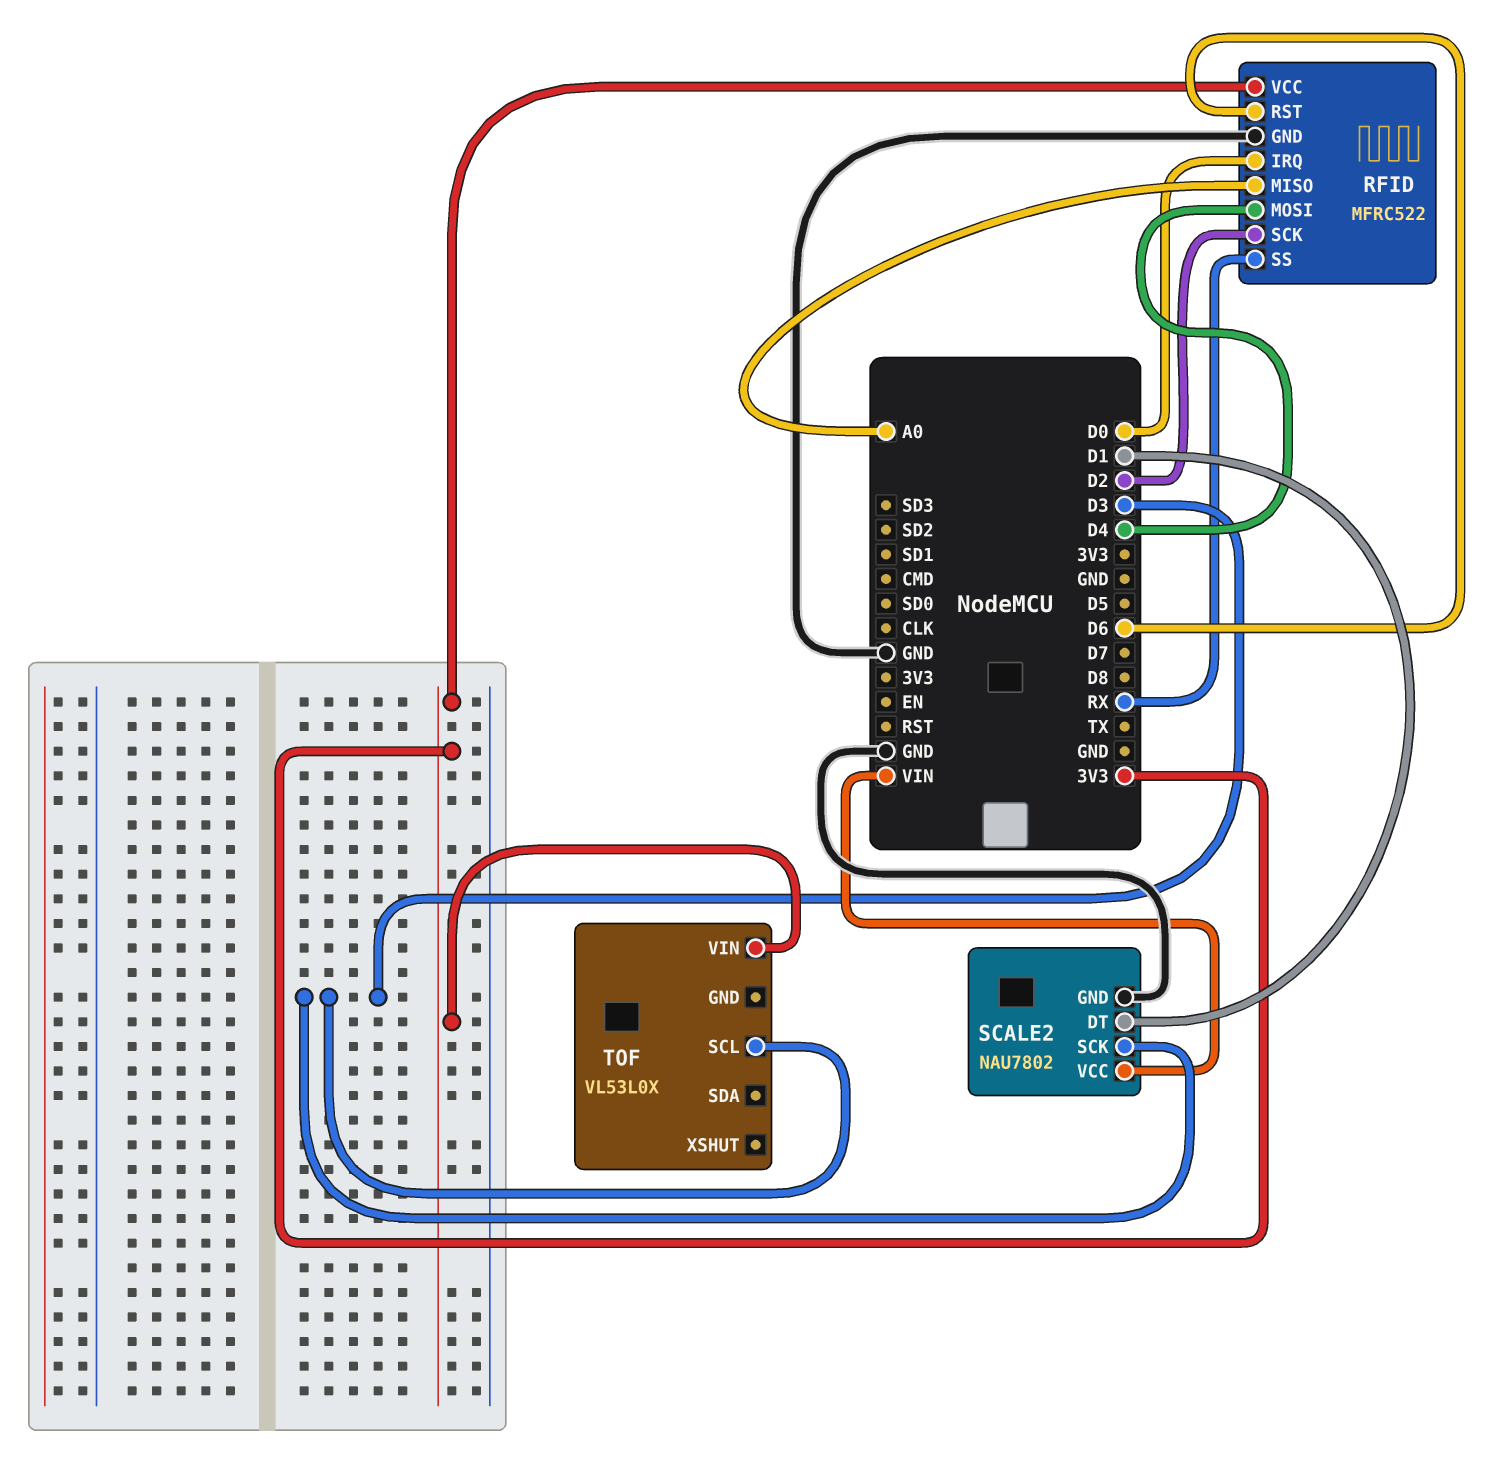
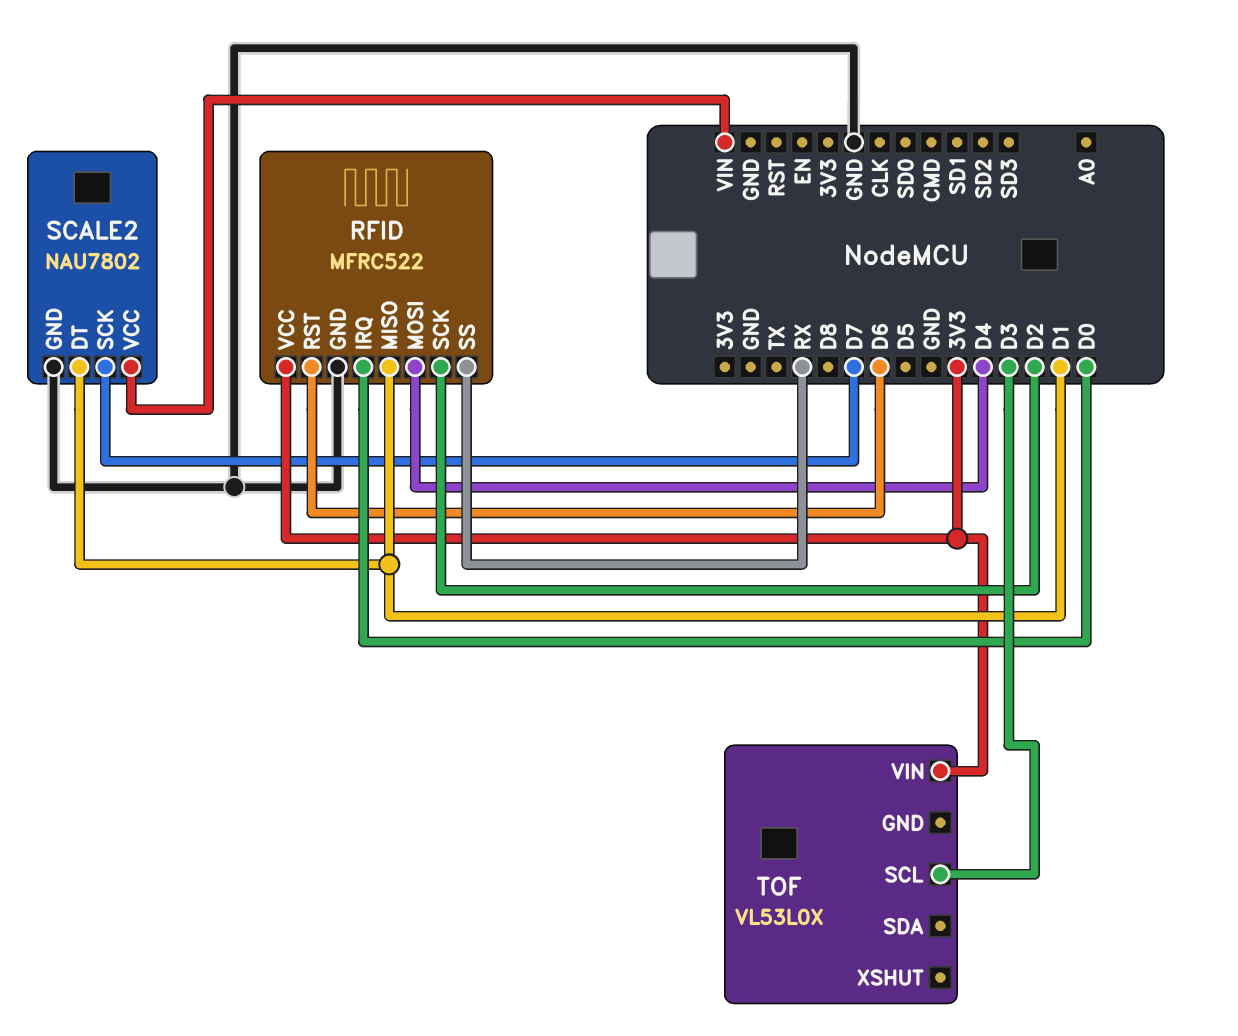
RFID pin MISO: A0 -> D1
SCALE2 pin SCK: D3 -> D7

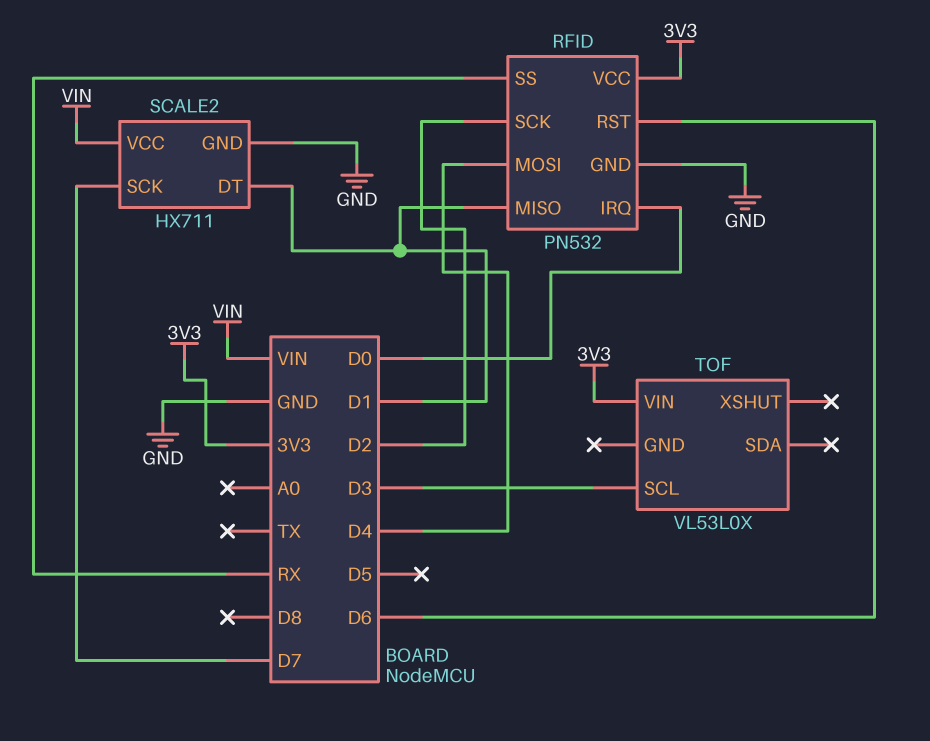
RFID: MFRC522 -> PN532
SCALE2: NAU7802 -> HX711

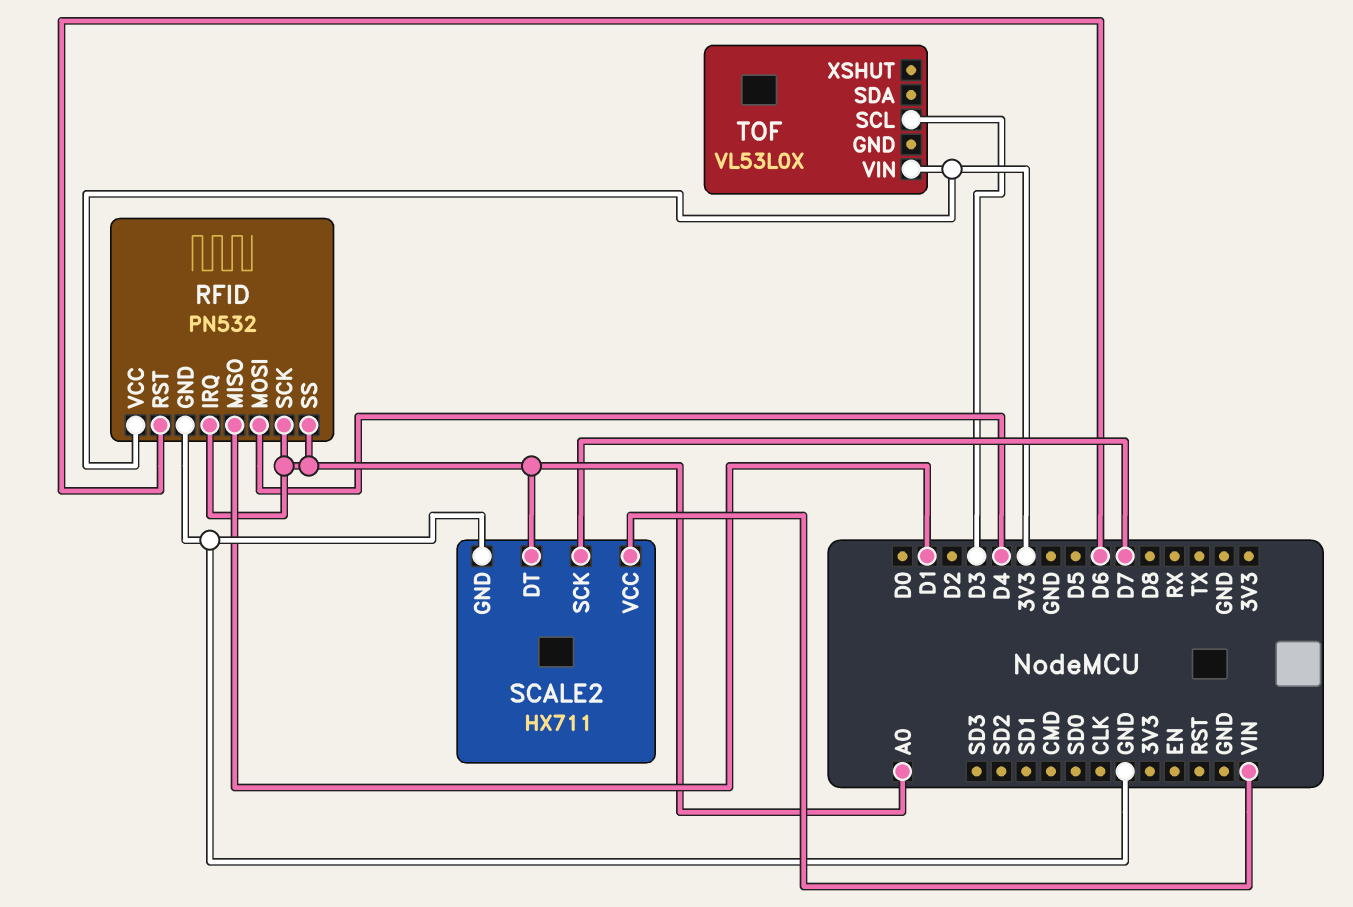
RFID pin IRQ: D0 -> A0
RFID pin SCK: D2 -> A0
RFID pin SS: RX -> A0
SCALE2 pin DT: D1 -> A0

